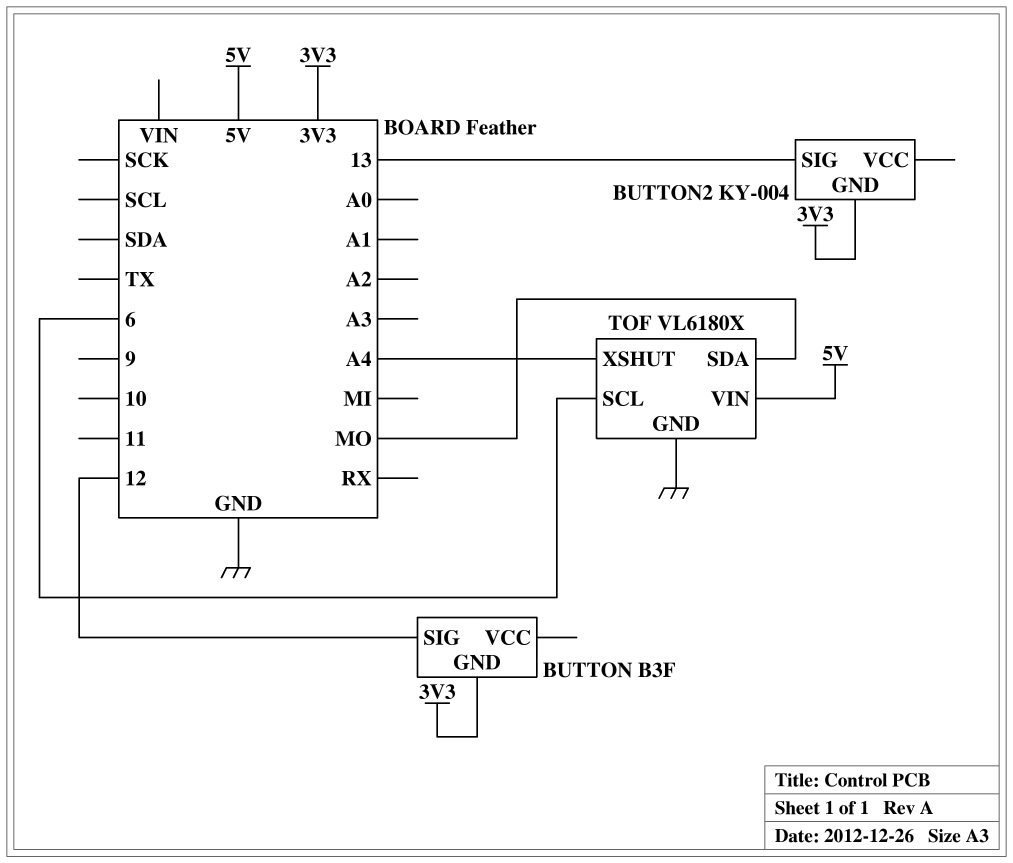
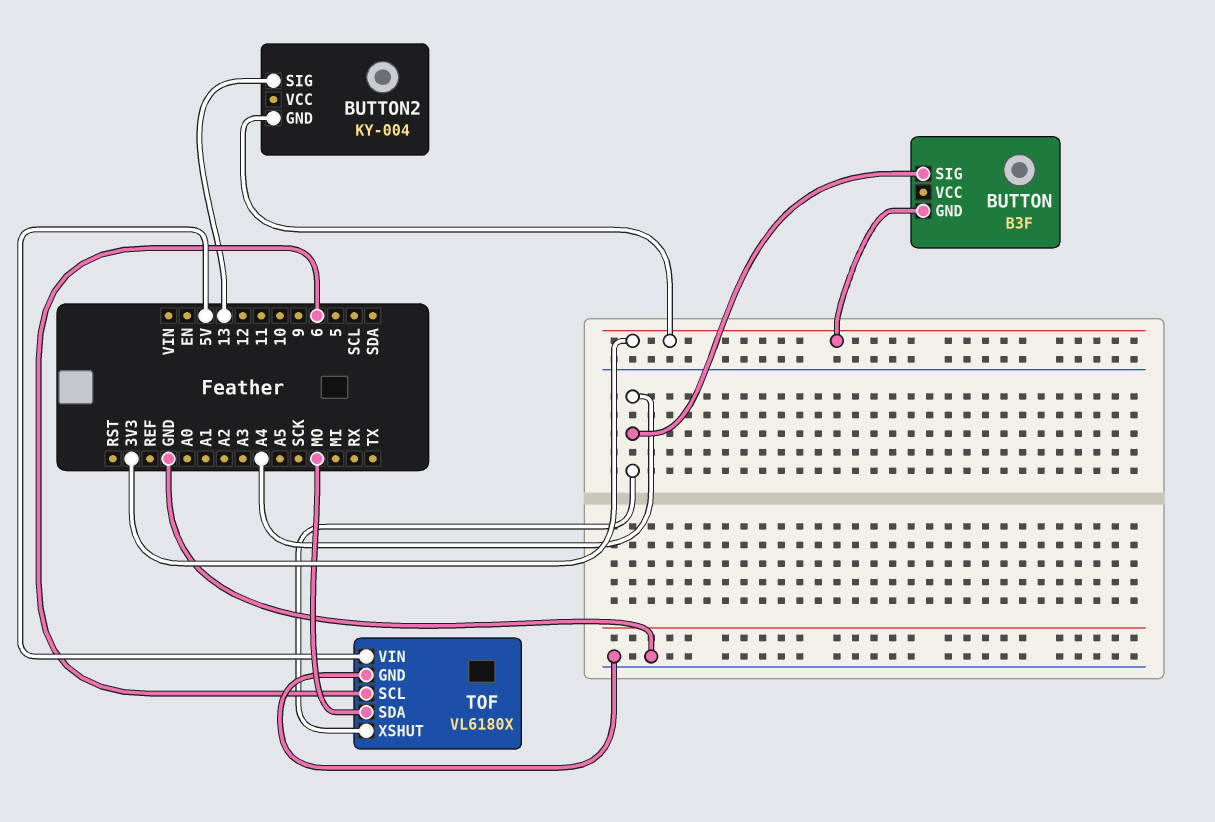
BUTTON pin SIG: 12 -> A4

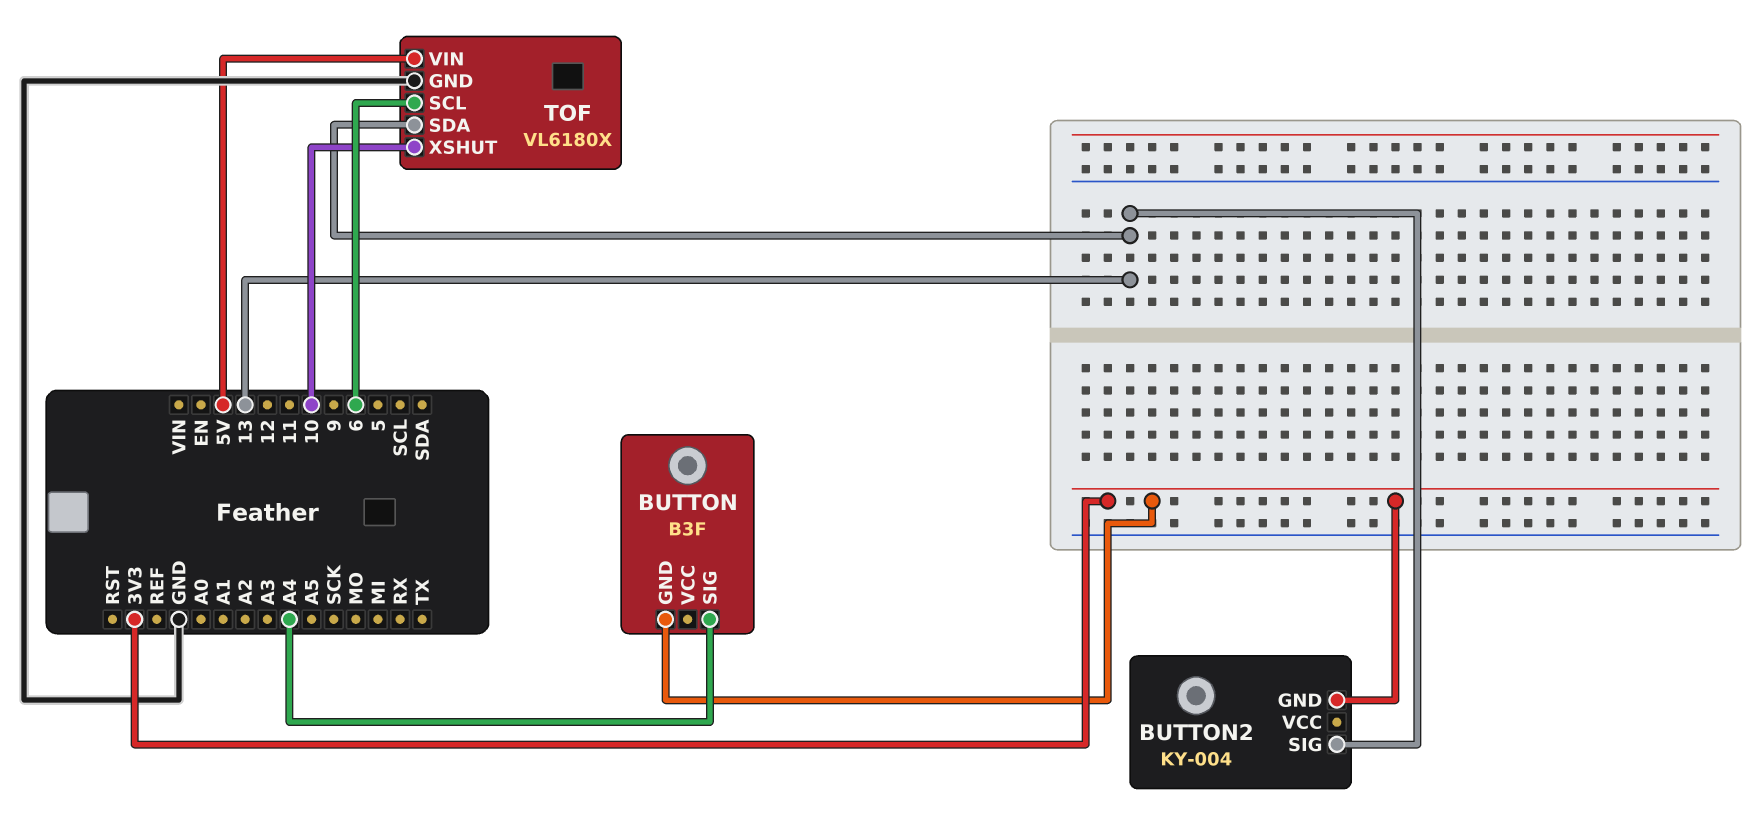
TOF pin SDA: MO -> 13
TOF pin XSHUT: A4 -> 10

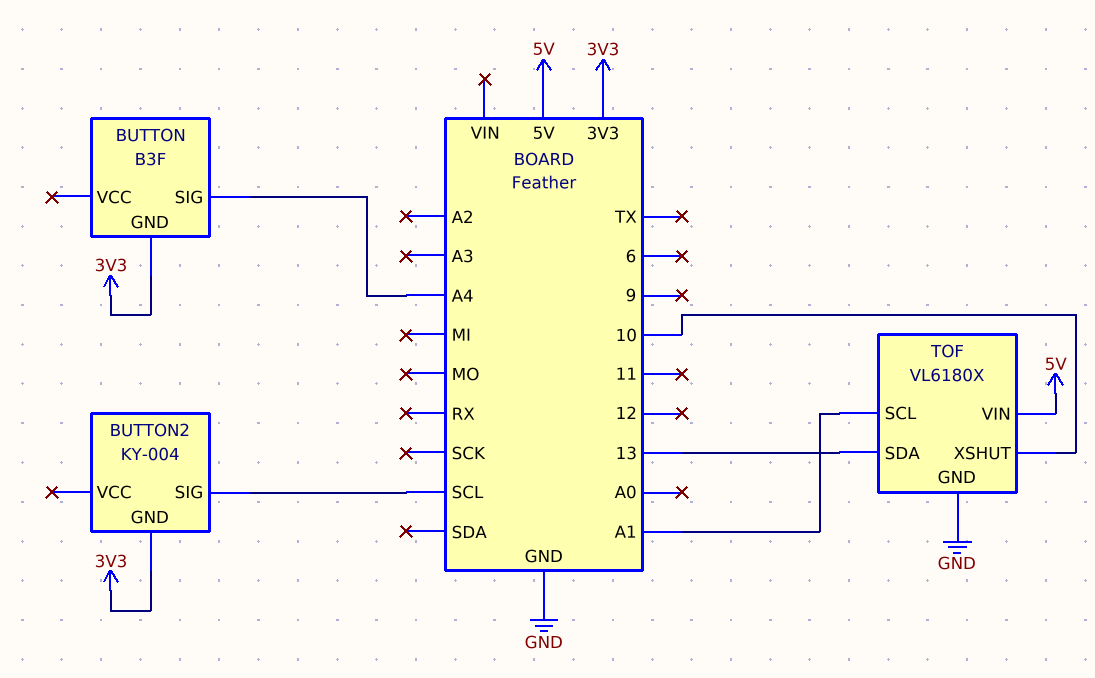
BUTTON2 pin SIG: 13 -> SCL
TOF pin SCL: 6 -> A1

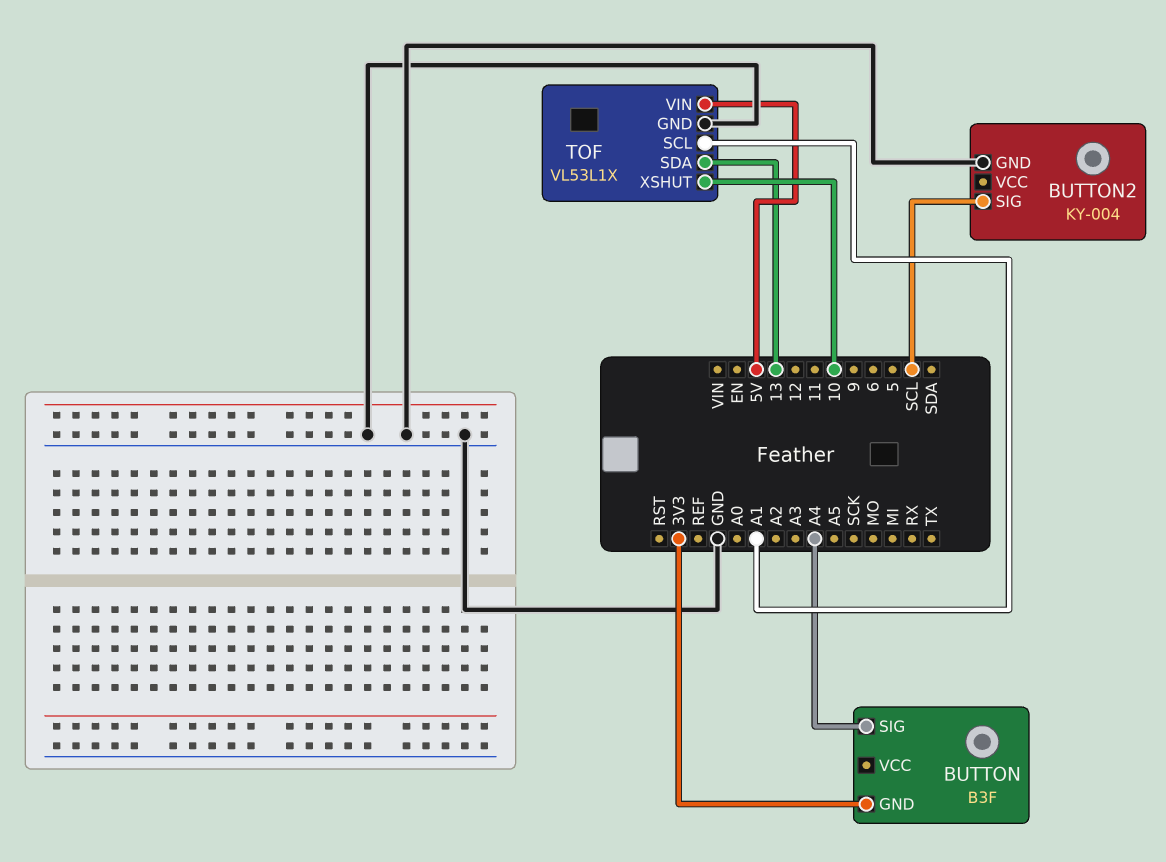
BUTTON2 pin GND: 3V3 -> GND
TOF: VL6180X -> VL53L1X

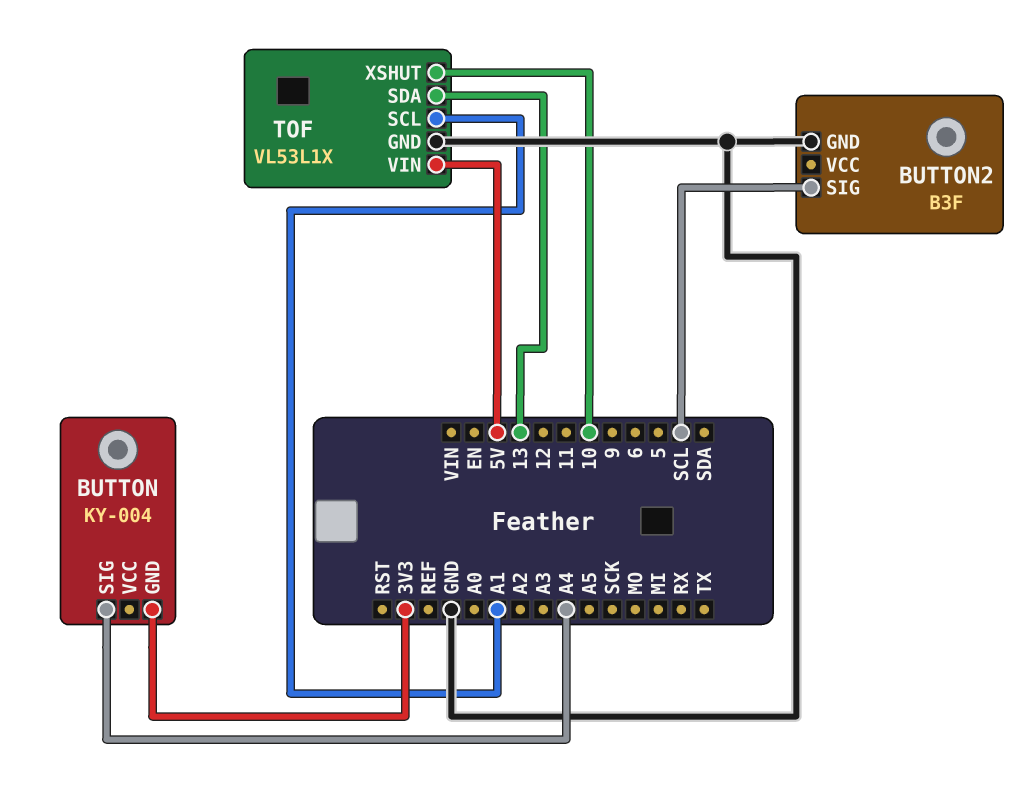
BUTTON: B3F -> KY-004
BUTTON2: KY-004 -> B3F

